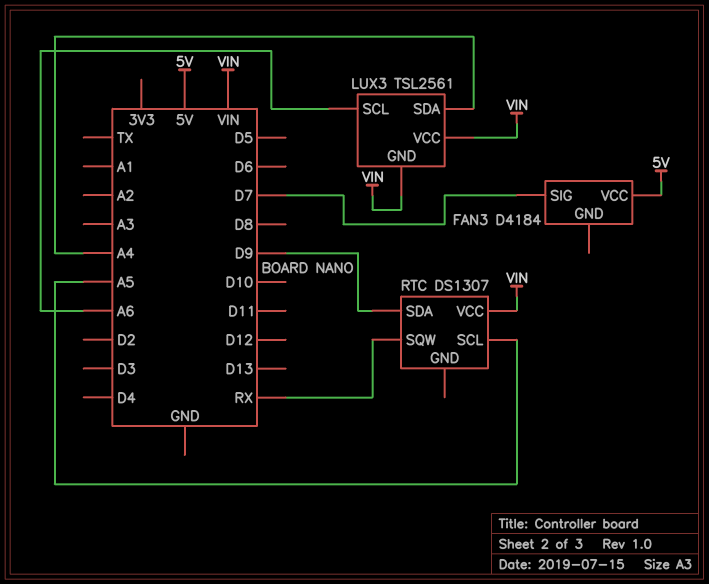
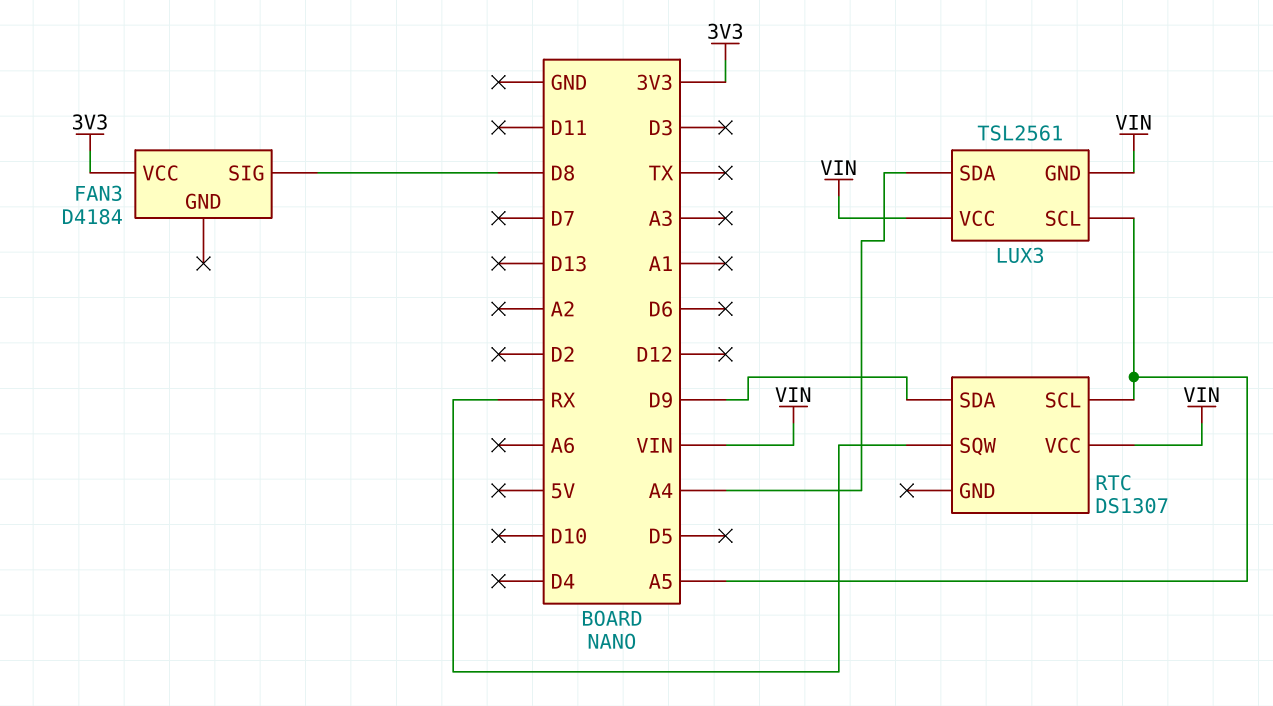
FAN3 pin SIG: D7 -> D8
FAN3 pin VCC: 5V -> 3V3
LUX3 pin SCL: A6 -> A5

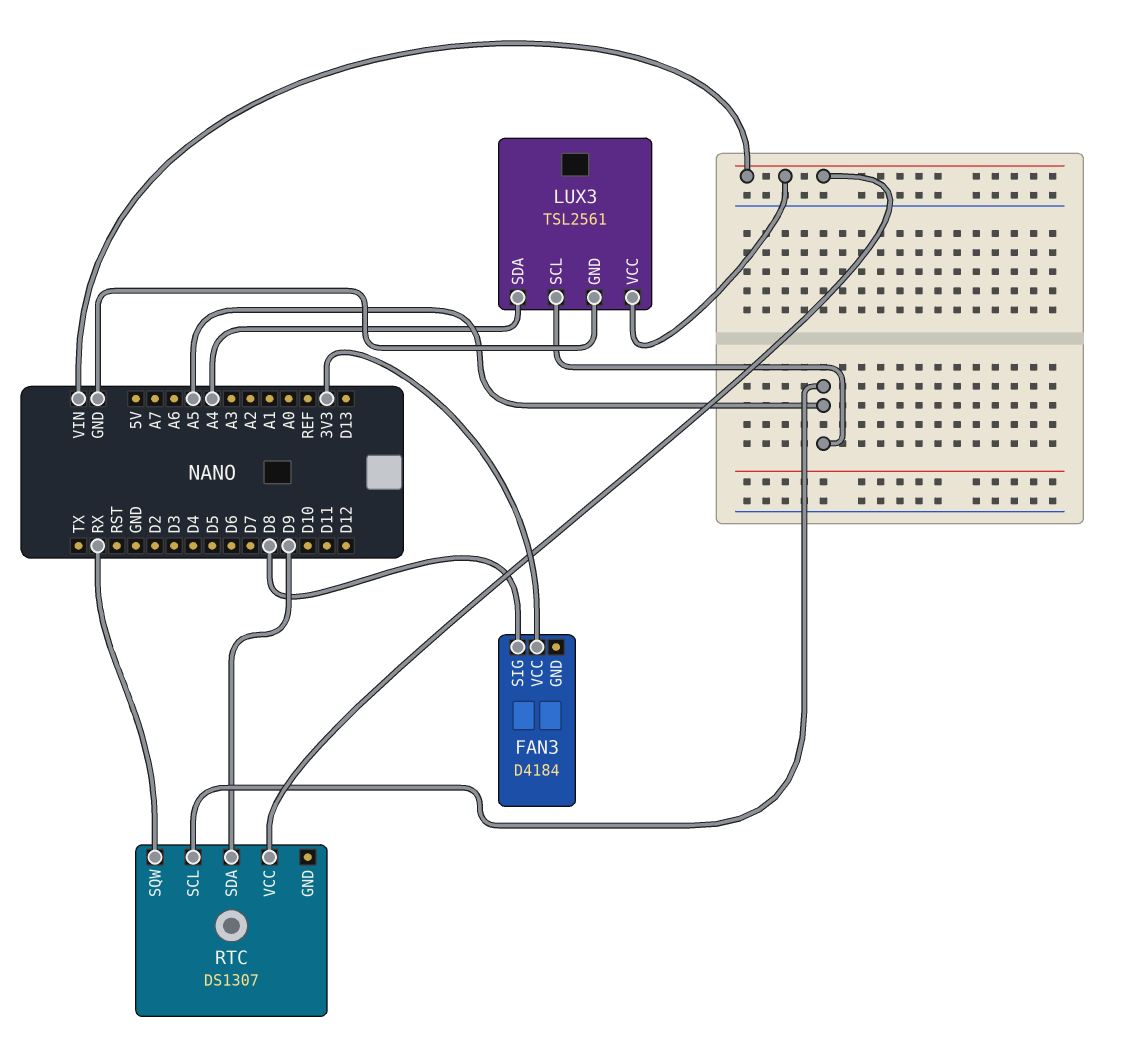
LUX3 pin GND: VIN -> GND

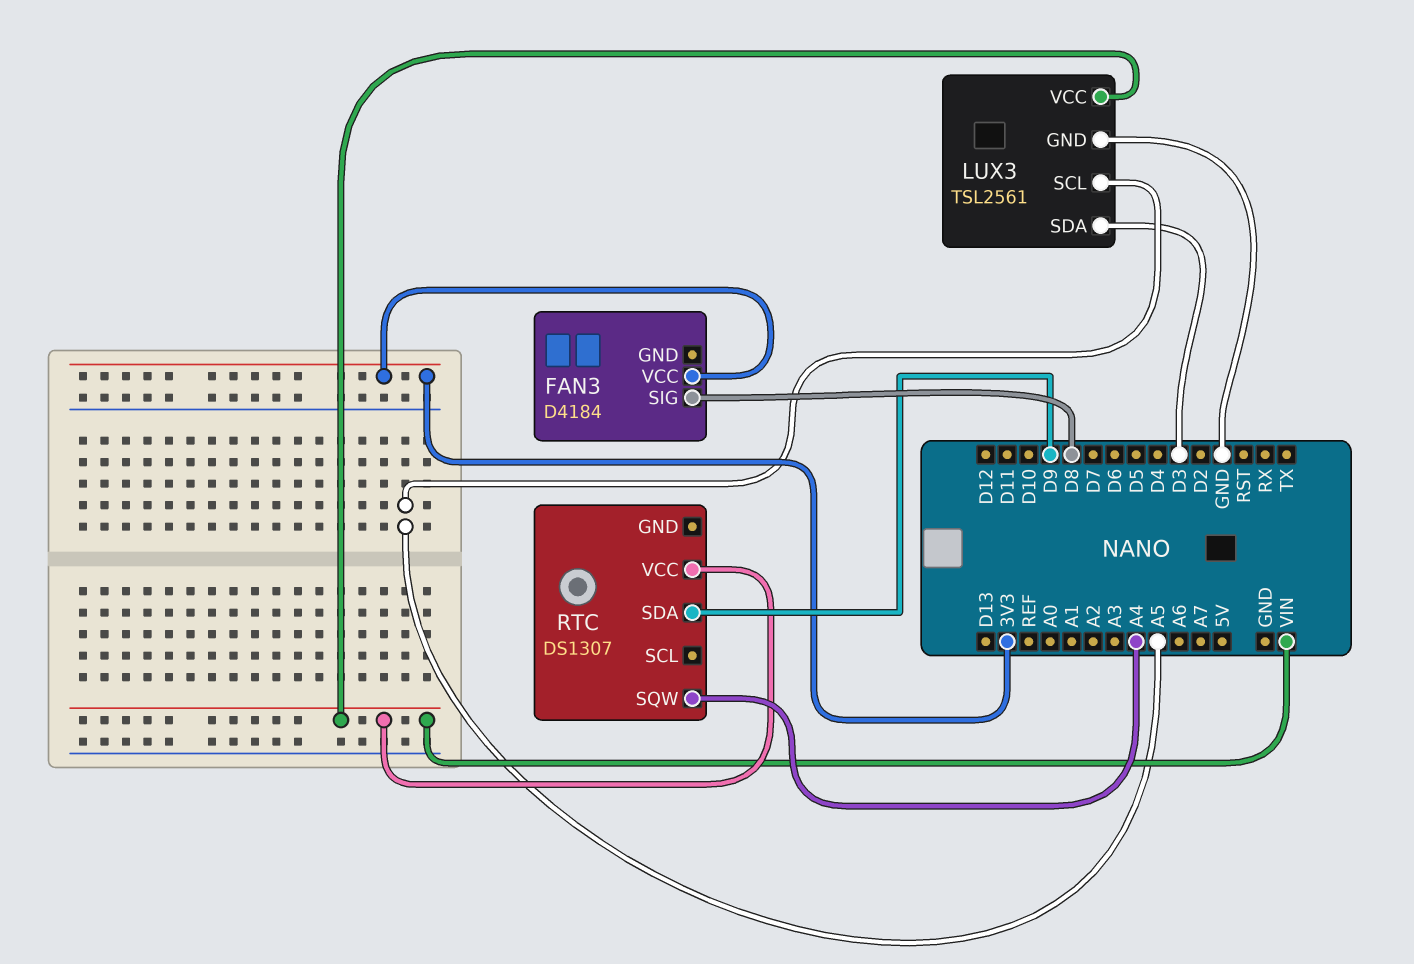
LUX3 pin SDA: A4 -> D3
RTC pin SCL: A5 -> none
RTC pin SQW: RX -> A4

